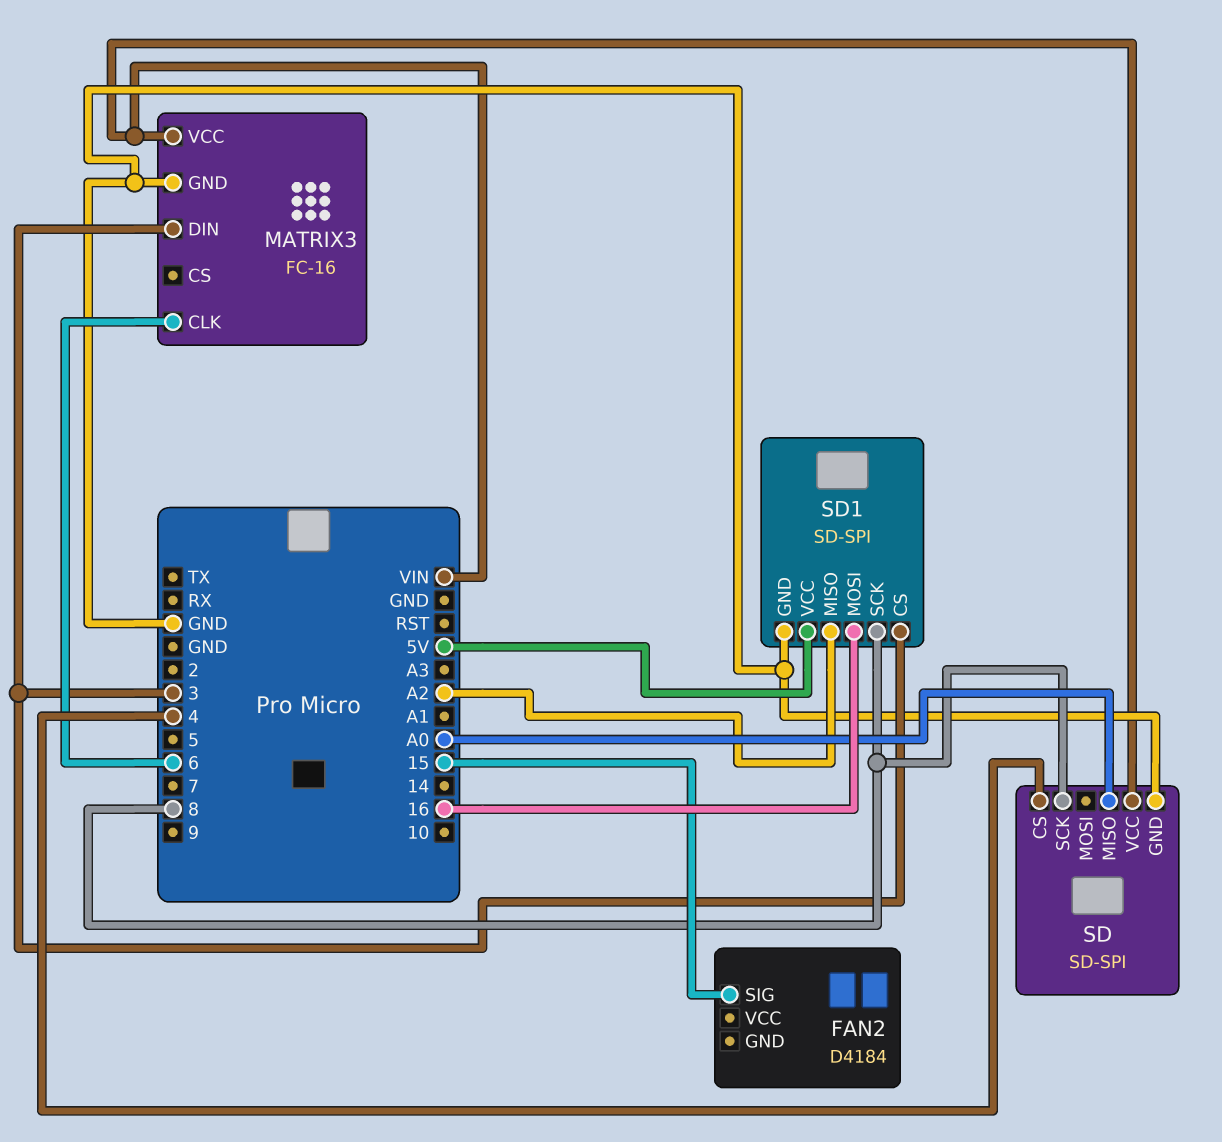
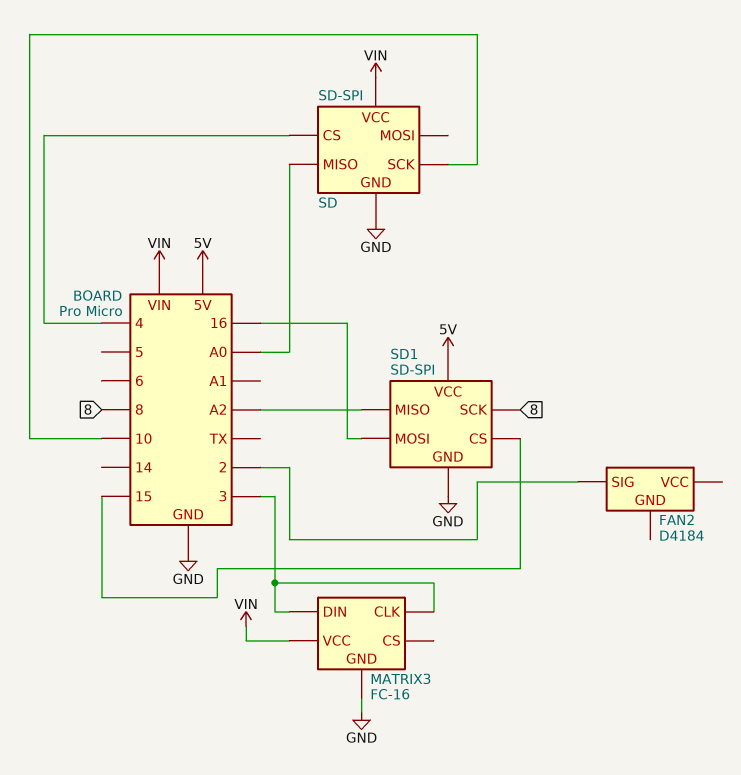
FAN2 pin SIG: 15 -> 2
MATRIX3 pin CLK: 6 -> 3
SD pin SCK: 8 -> 10
SD1 pin CS: 3 -> 15

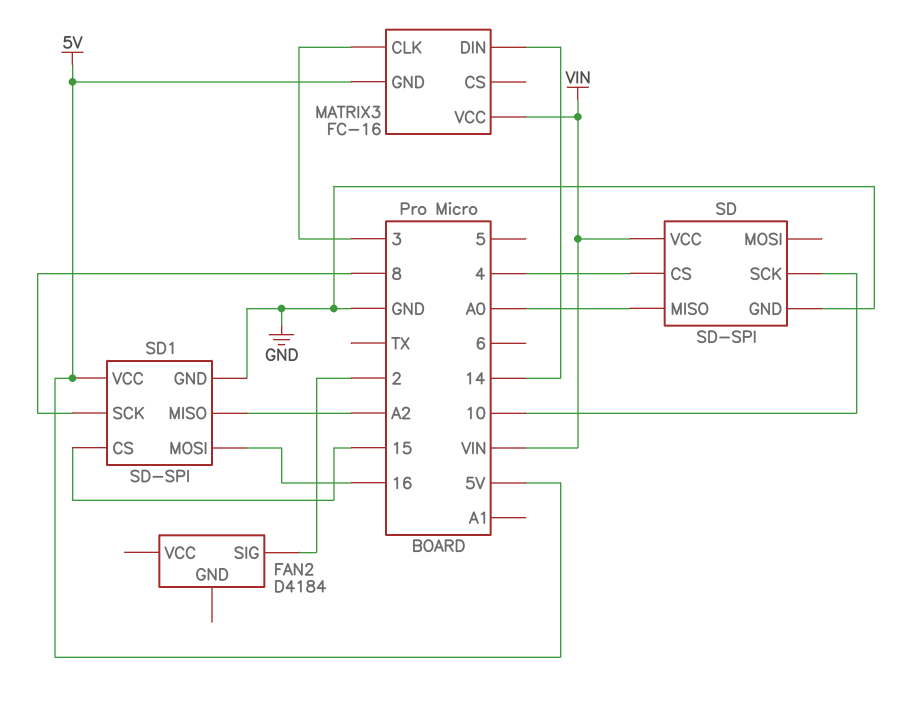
MATRIX3 pin DIN: 3 -> 14
MATRIX3 pin GND: GND -> 5V

